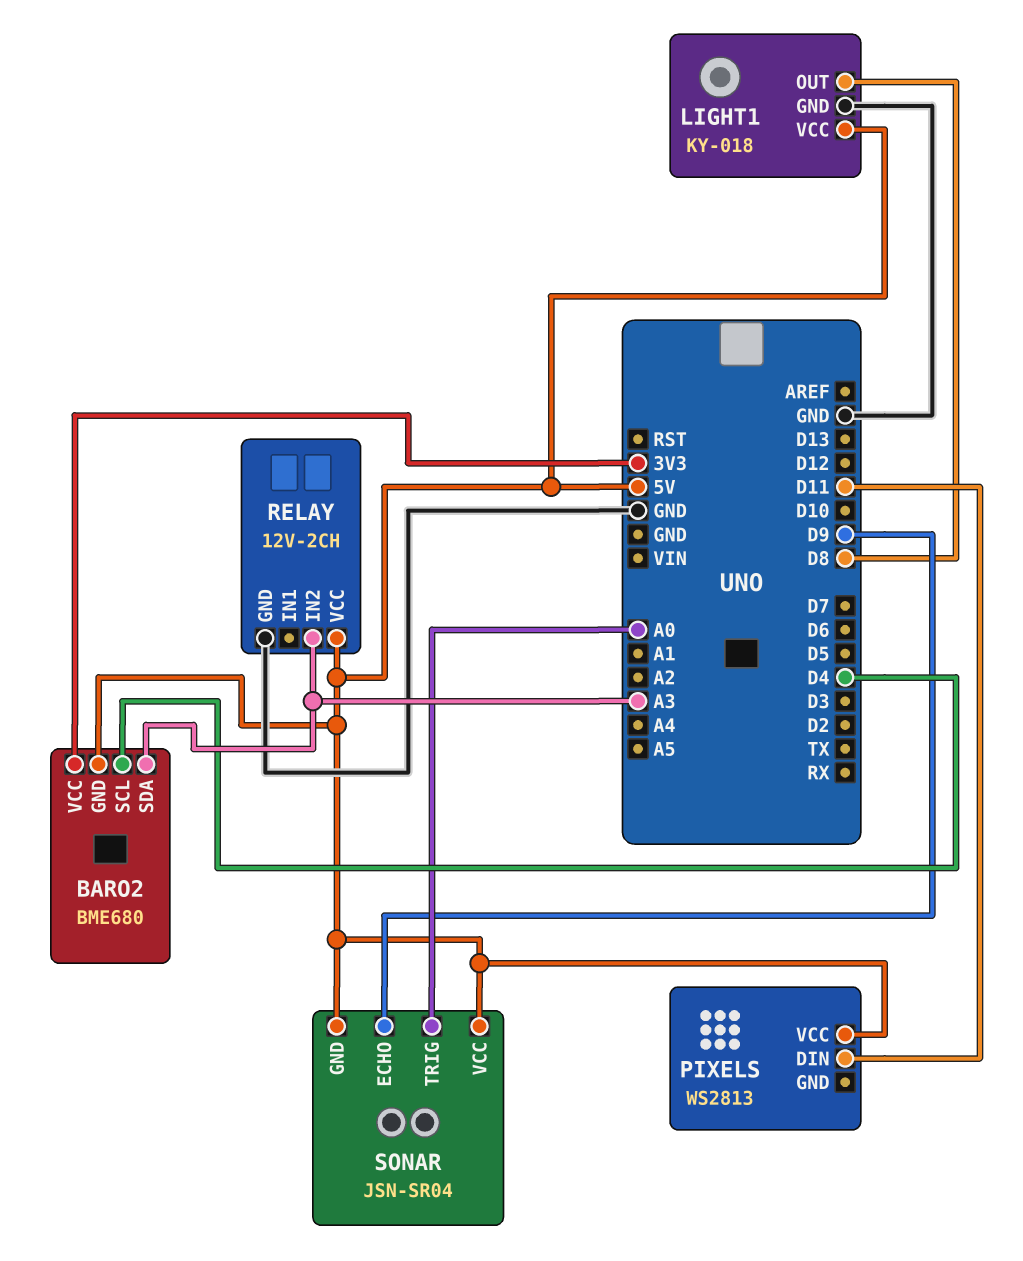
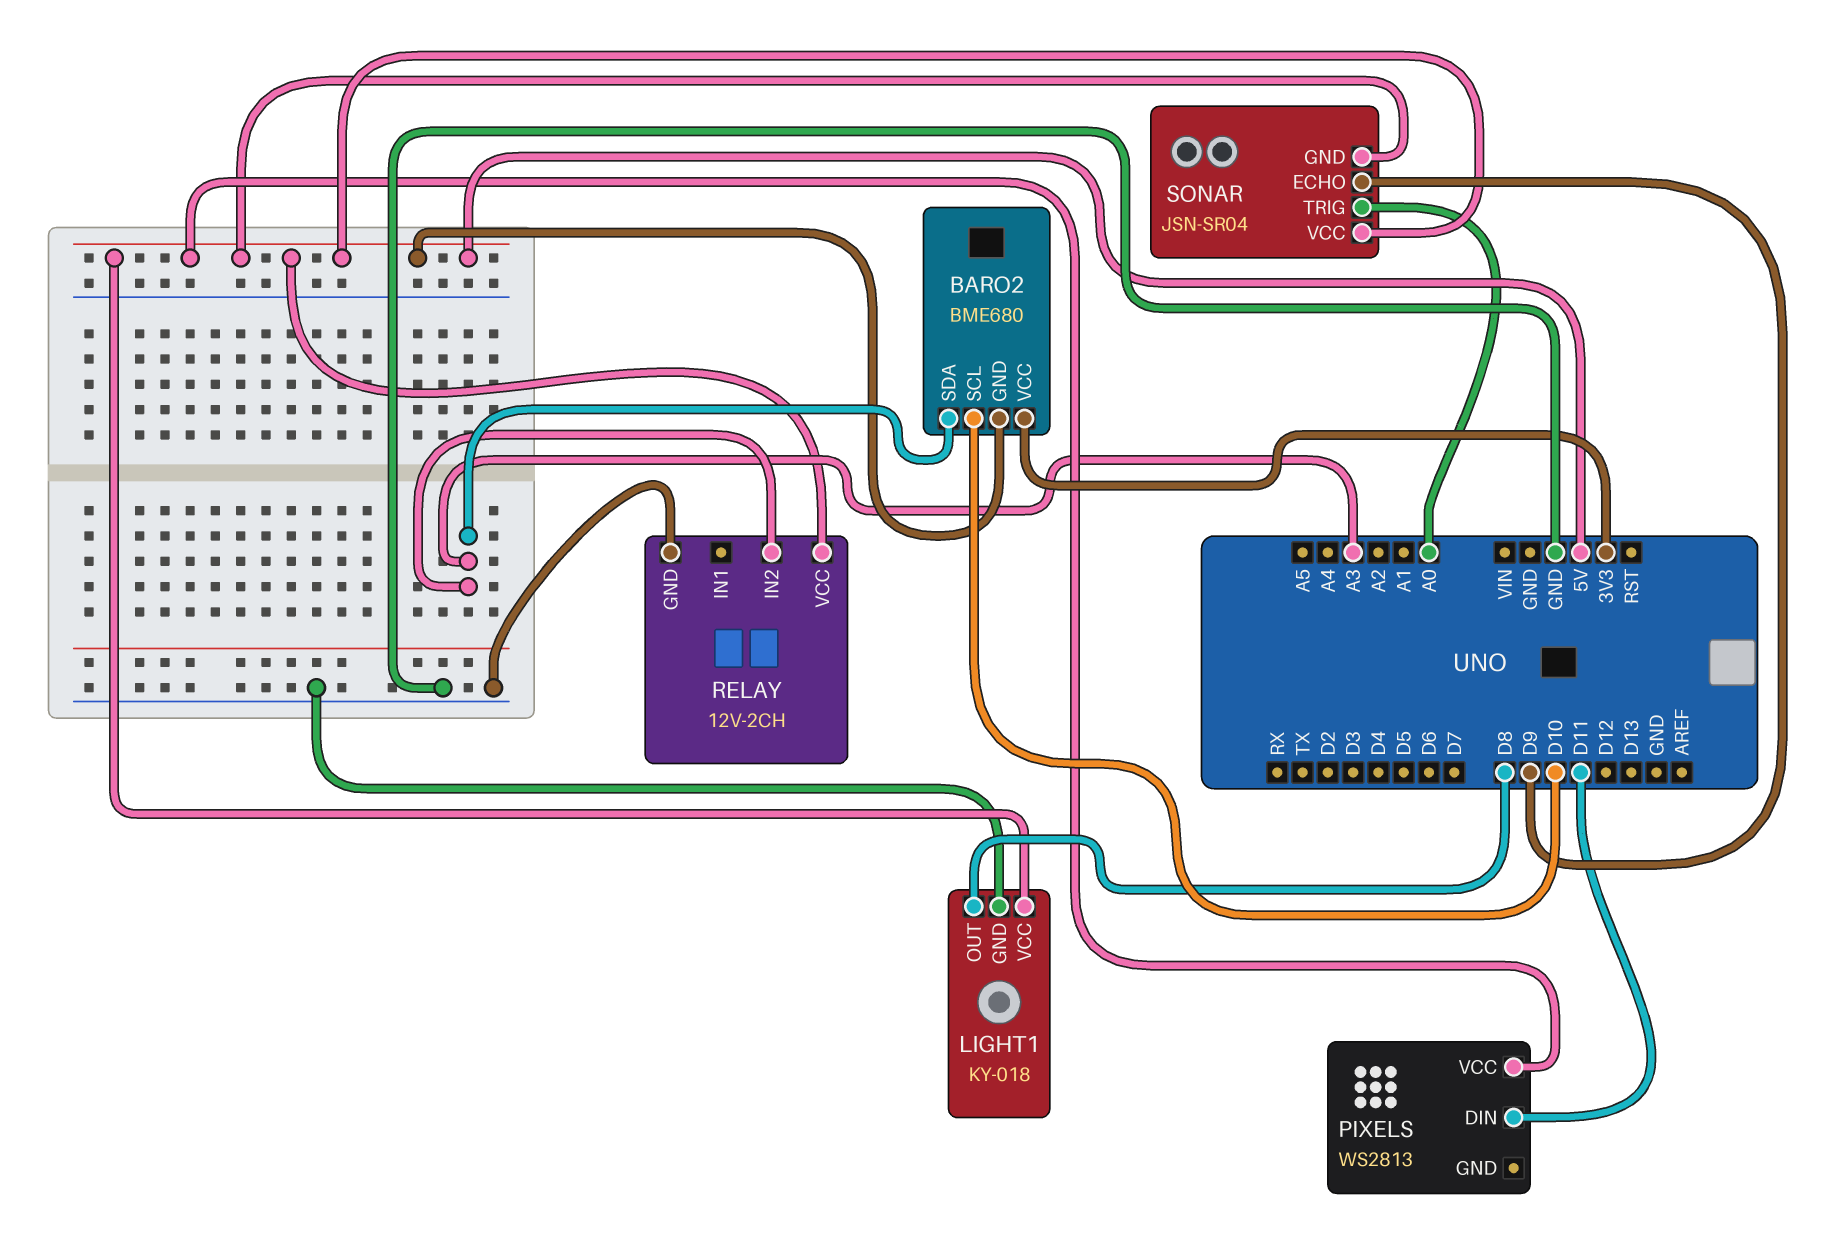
BARO2 pin SCL: D4 -> D10

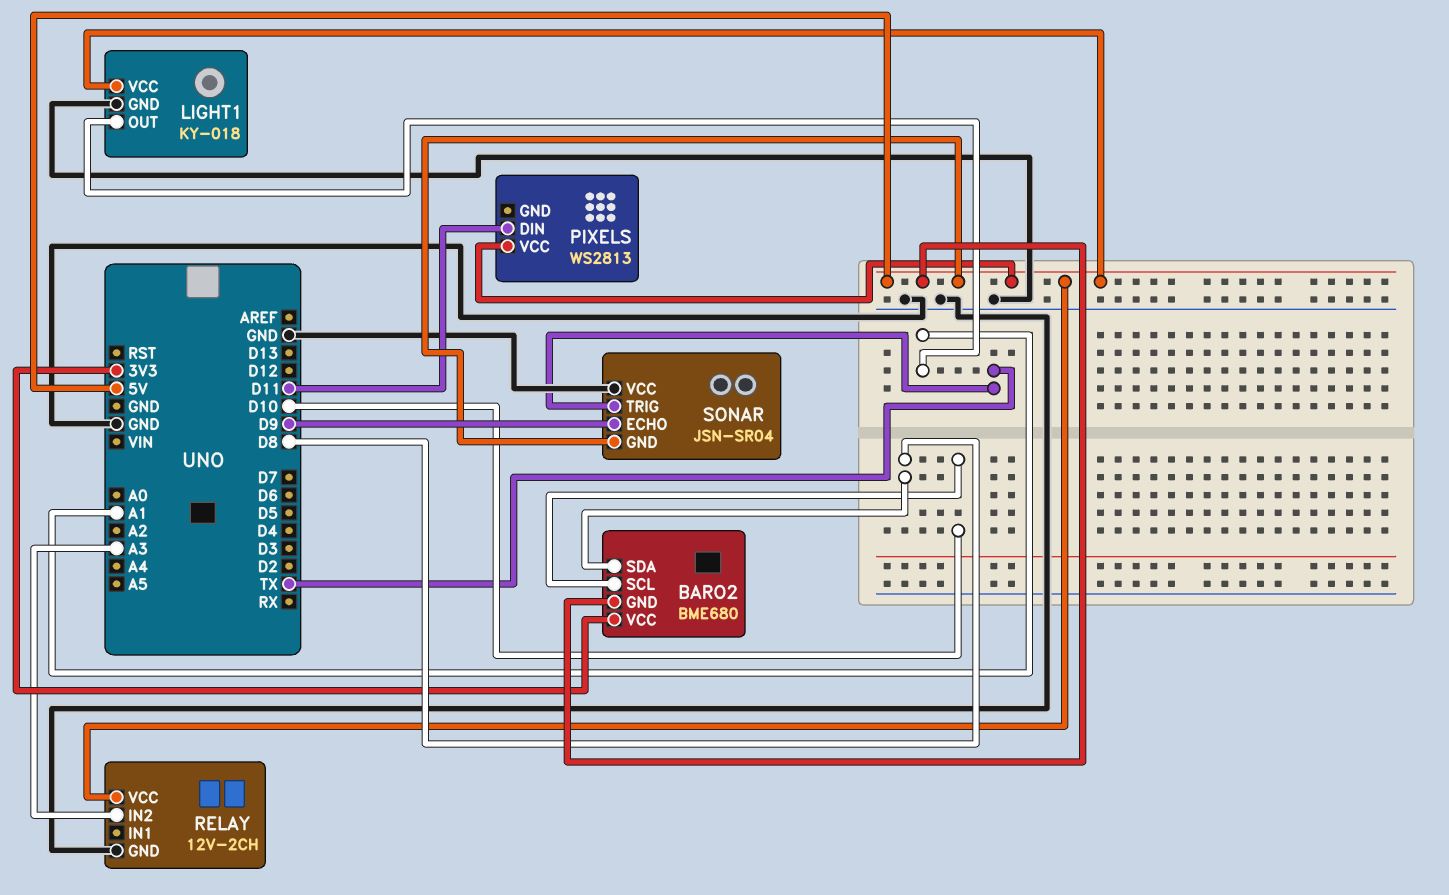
BARO2 pin SDA: A3 -> D8
LIGHT1 pin OUT: D8 -> A1
SONAR pin TRIG: A0 -> TX
SONAR pin VCC: 5V -> GND

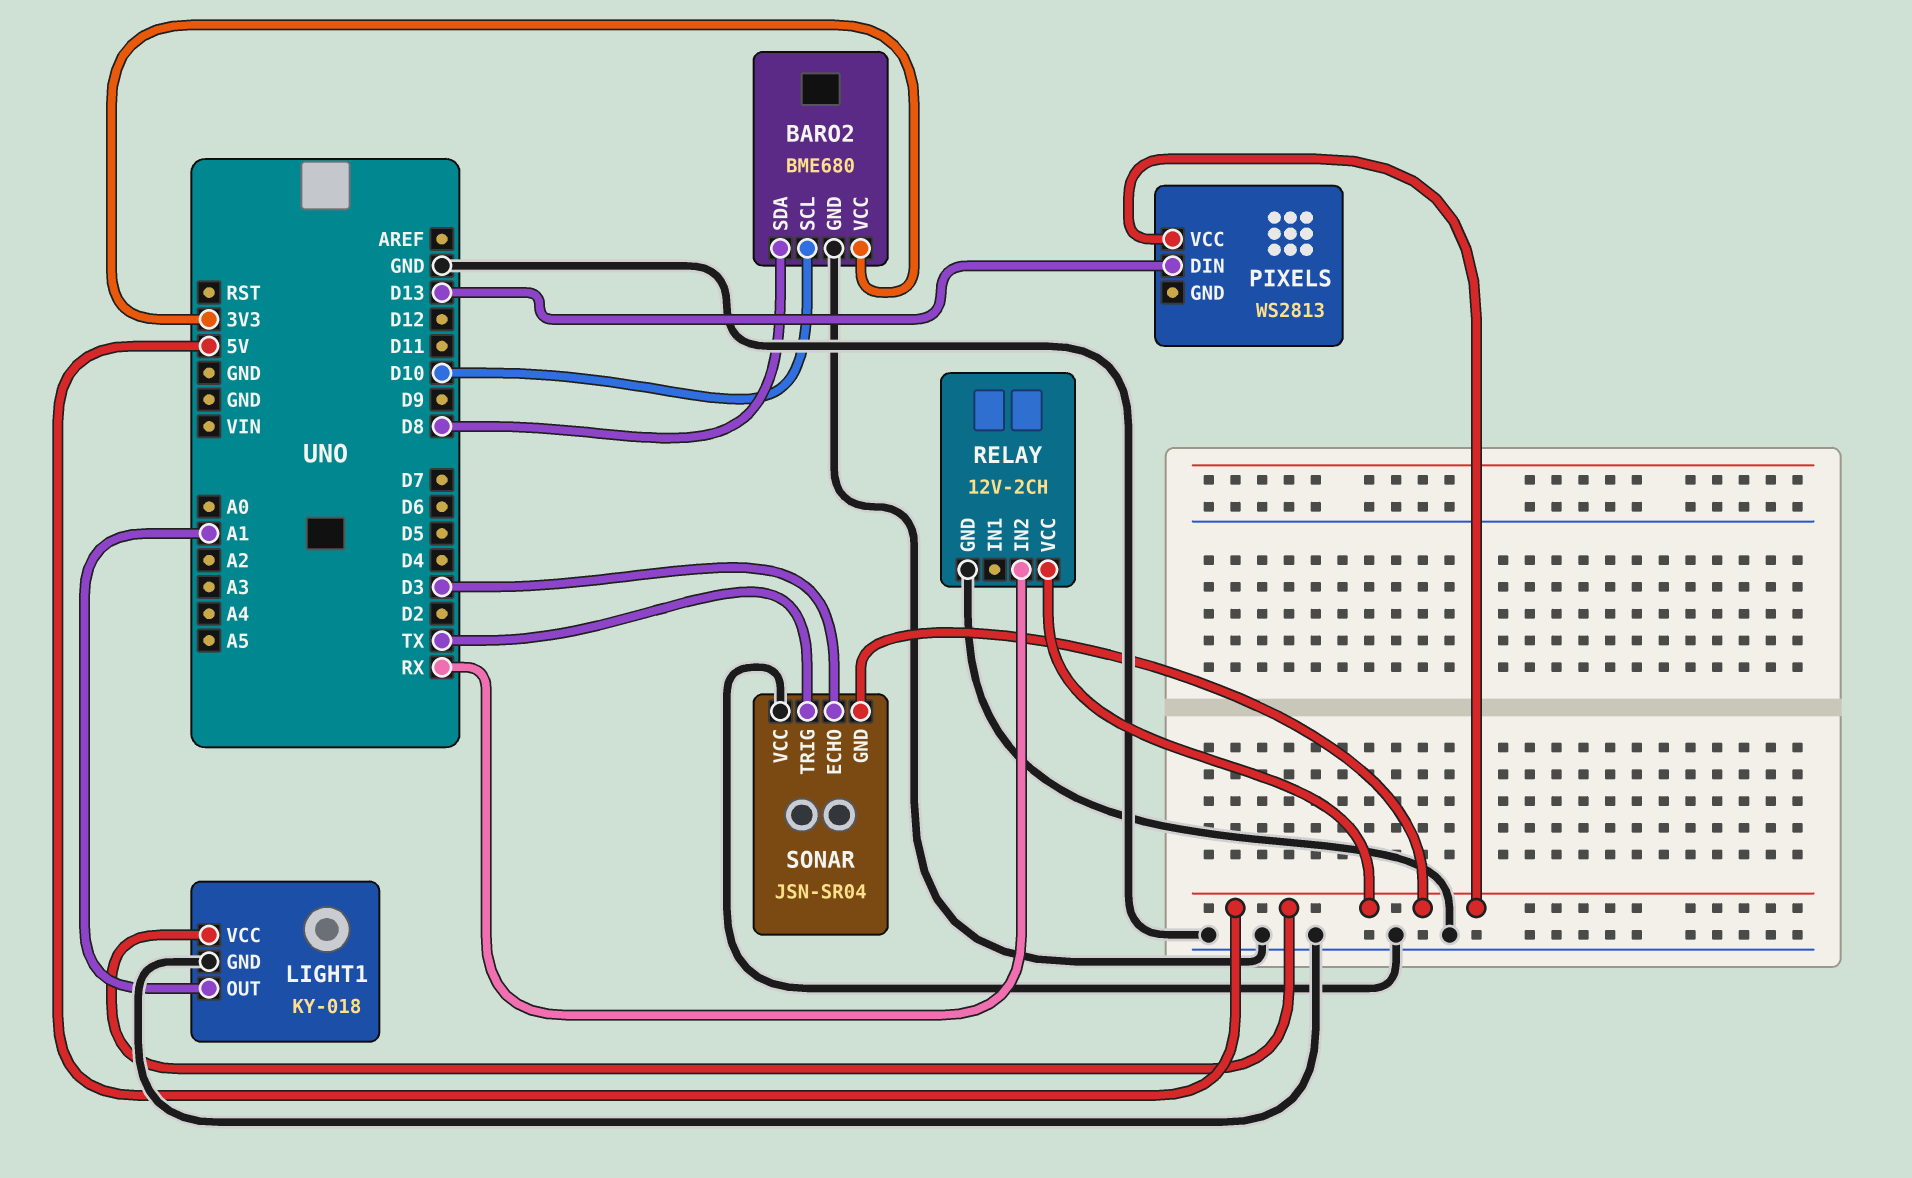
BARO2 pin GND: 5V -> GND
PIXELS pin DIN: D11 -> D13
RELAY pin IN2: A3 -> RX
SONAR pin ECHO: D9 -> D3

